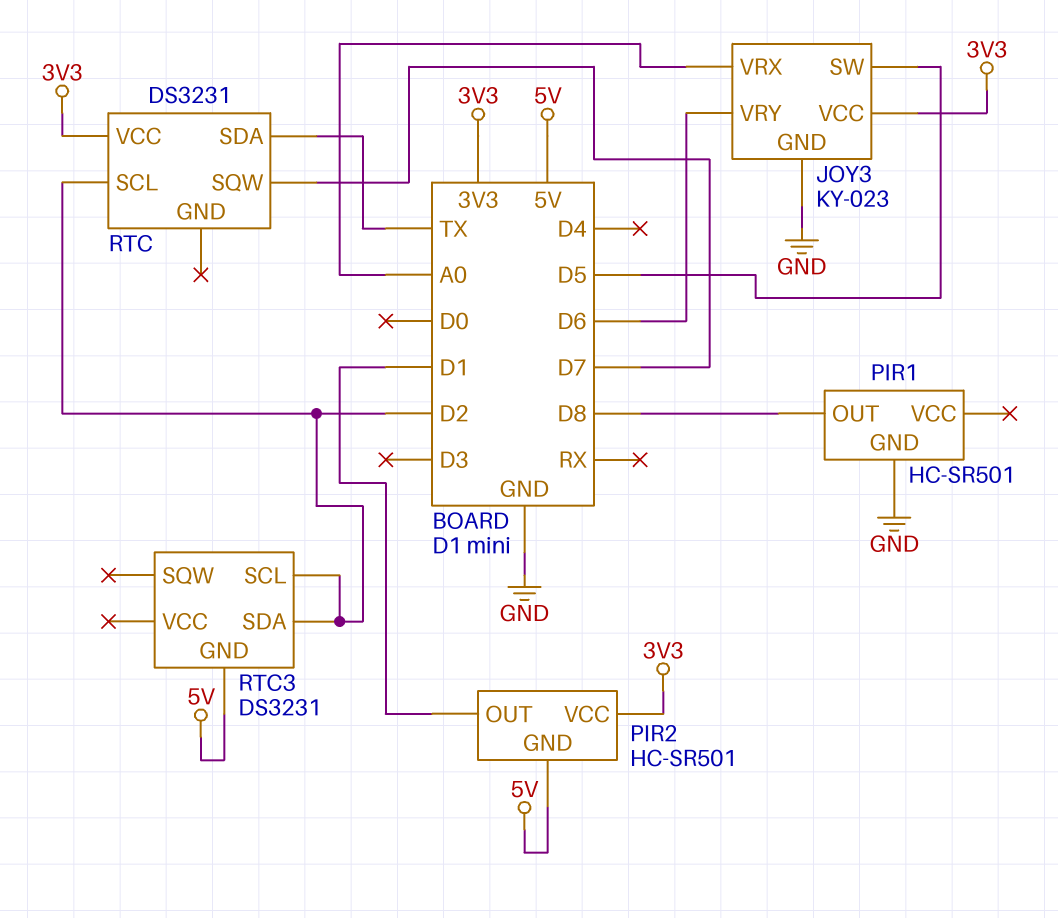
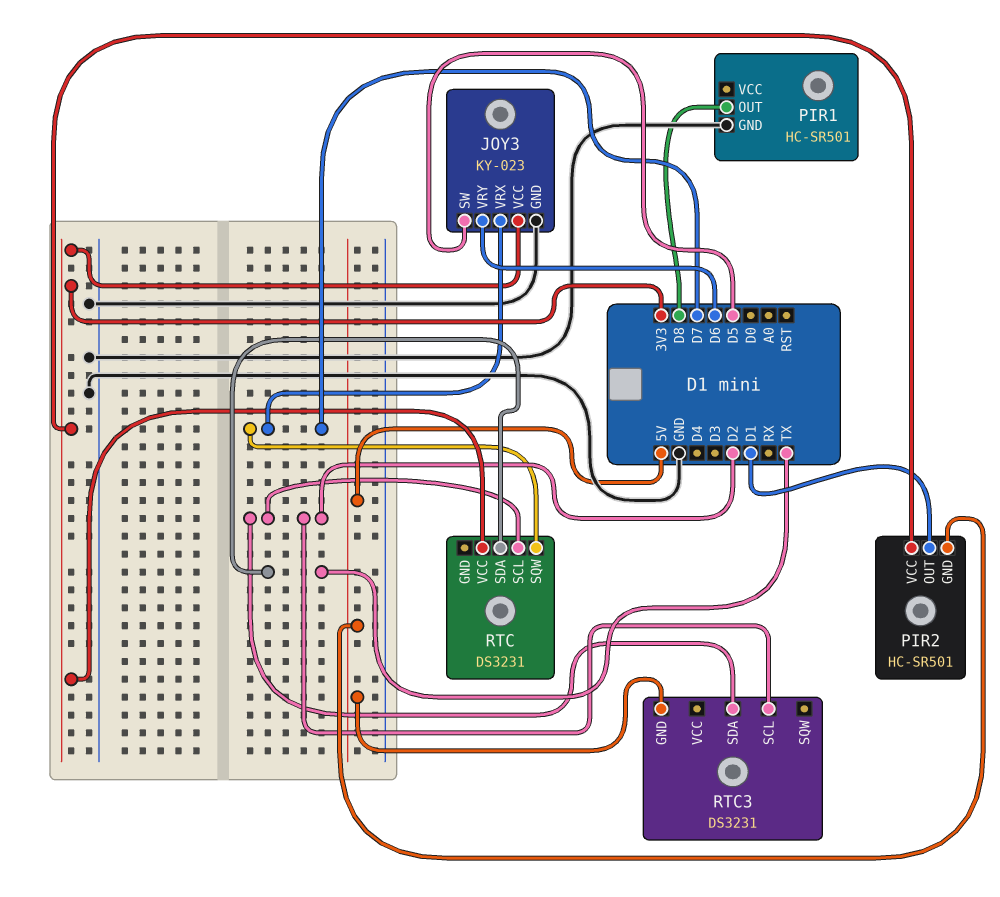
JOY3 pin VRX: A0 -> D7

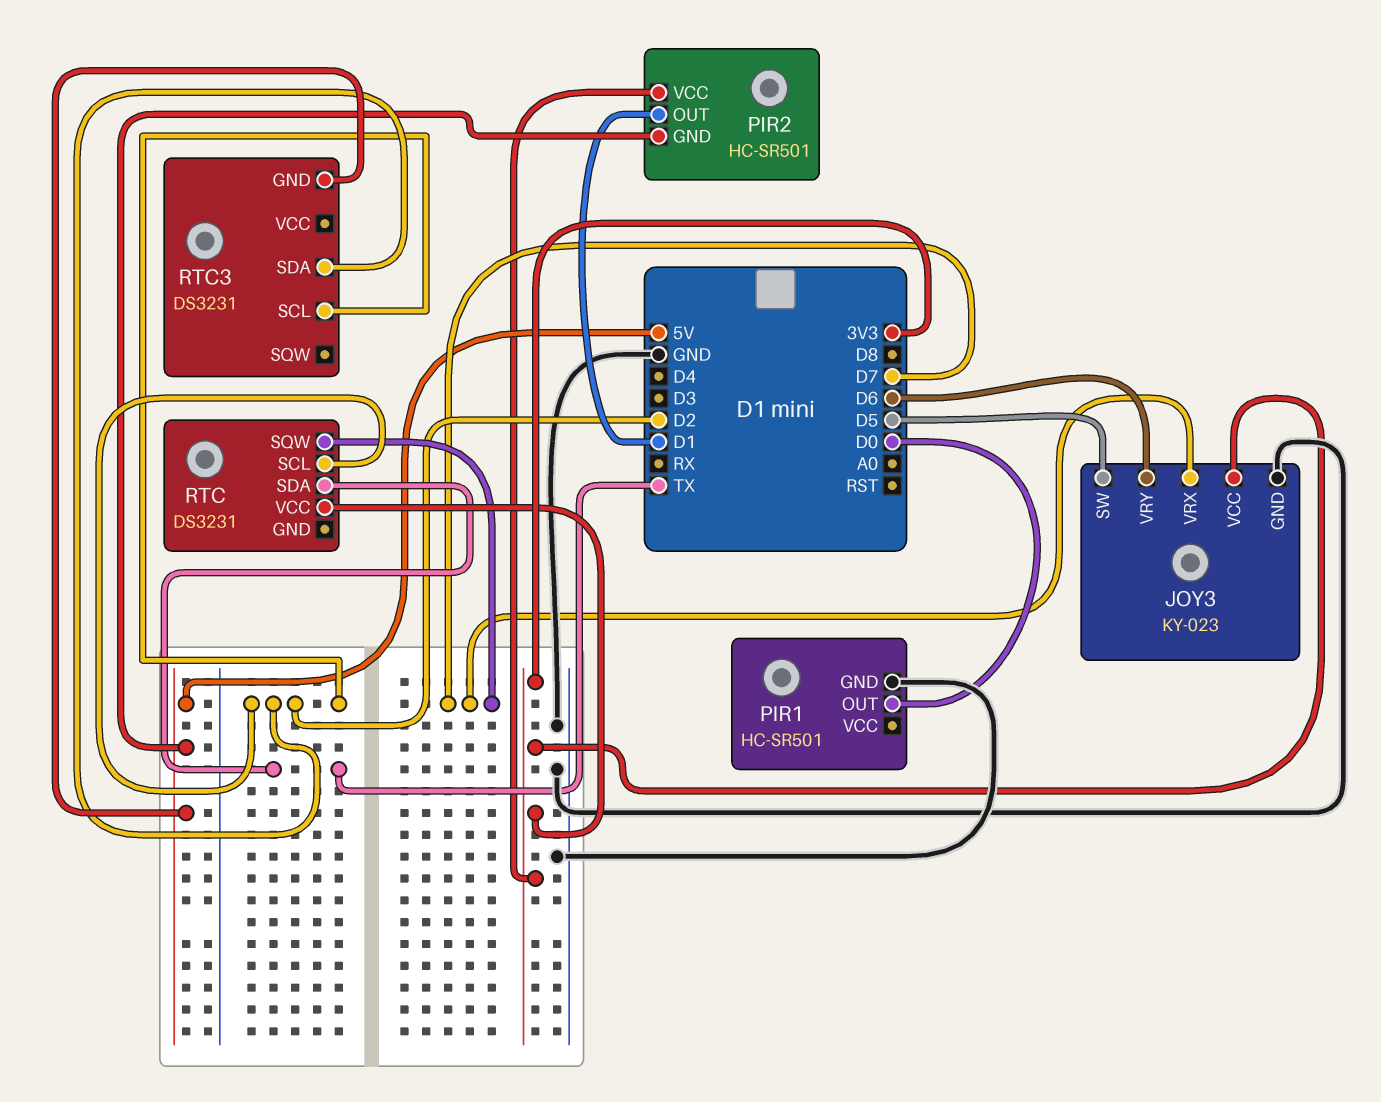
PIR1 pin OUT: D8 -> D0

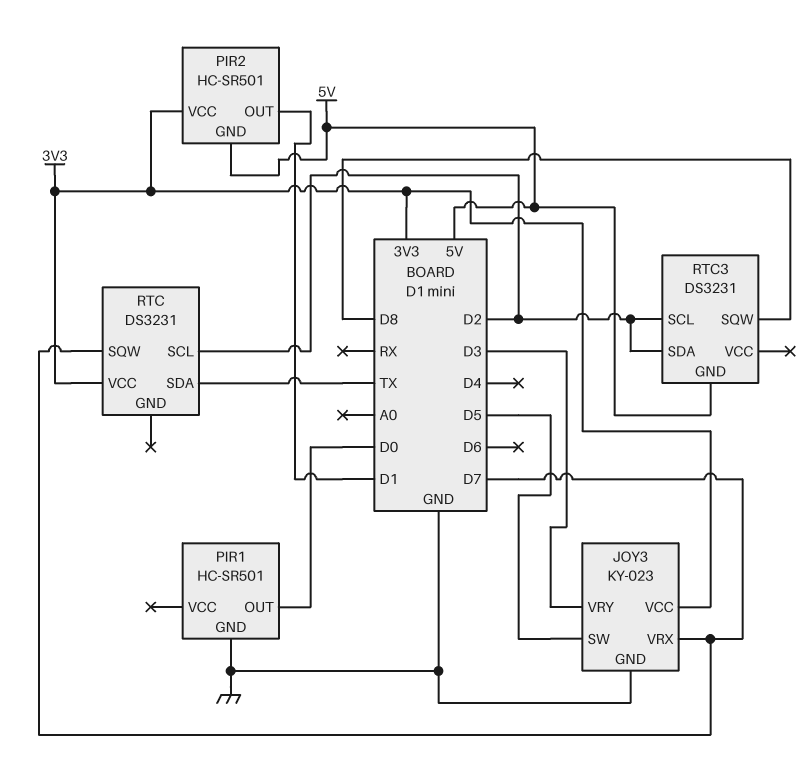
JOY3 pin VRY: D6 -> D3
RTC3 pin SQW: none -> D8

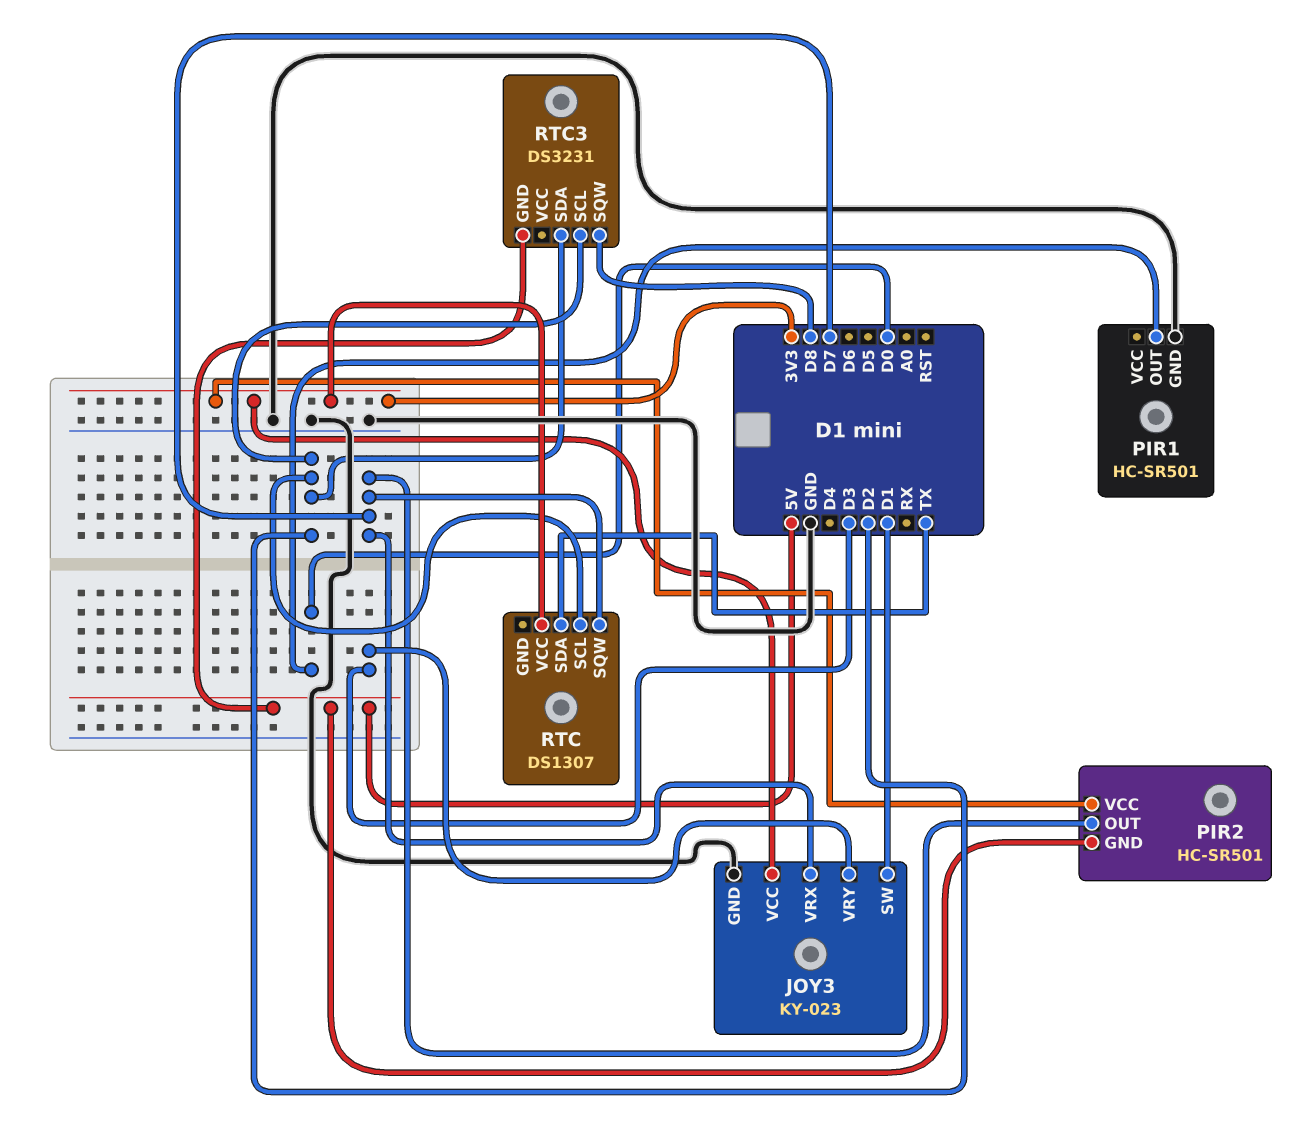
JOY3 pin SW: D5 -> D1
PIR2 pin OUT: D1 -> D7
RTC: DS3231 -> DS1307

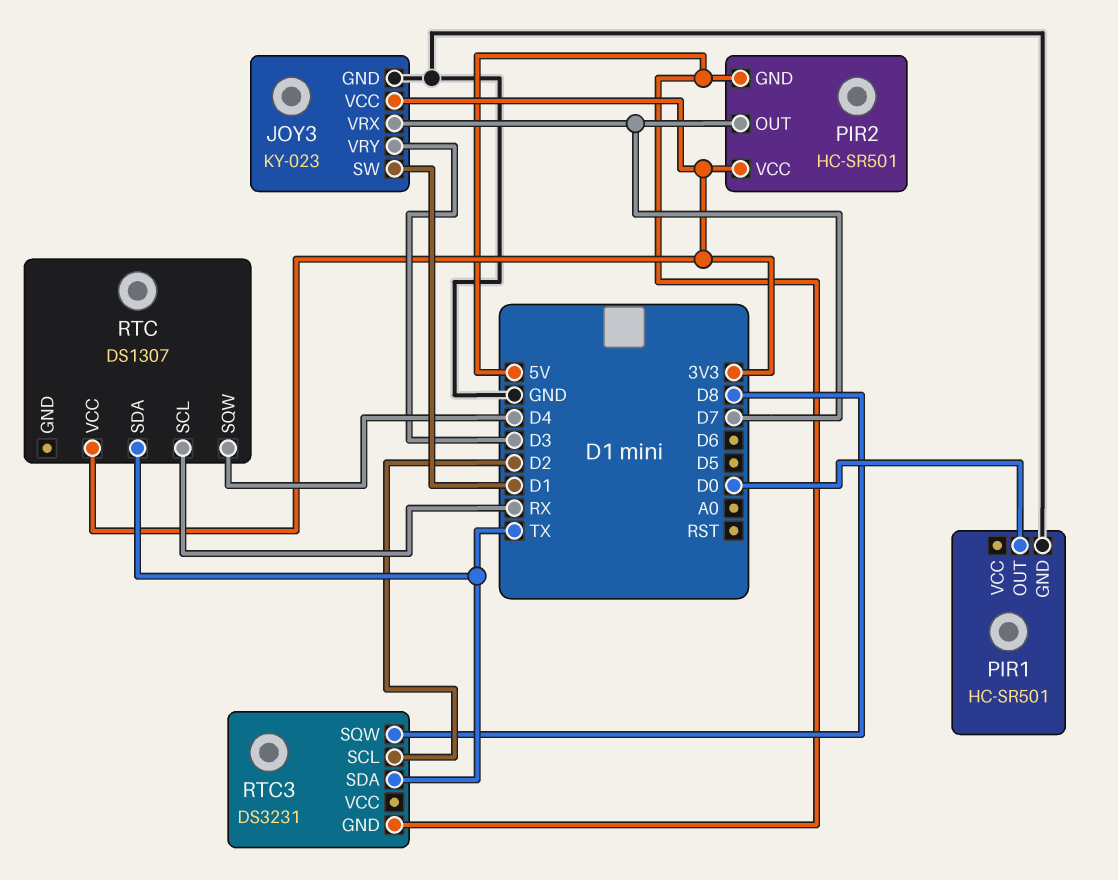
RTC pin SCL: D2 -> RX
RTC pin SQW: D7 -> D4
RTC3 pin SDA: D2 -> TX

